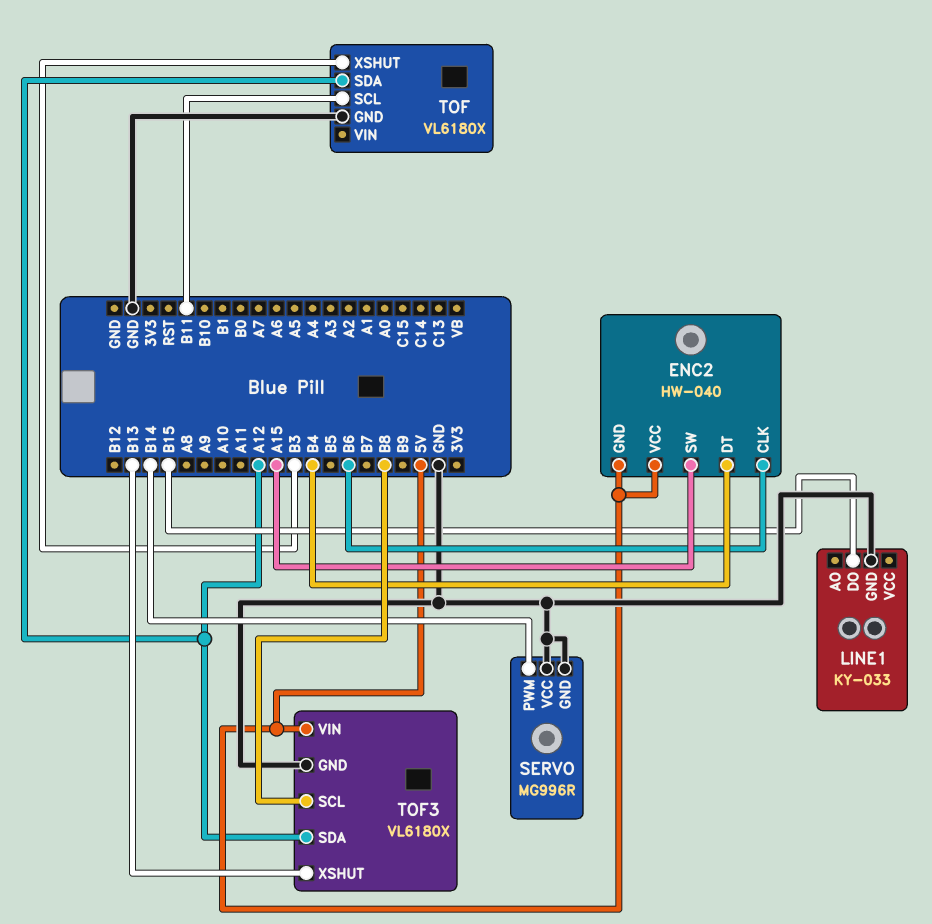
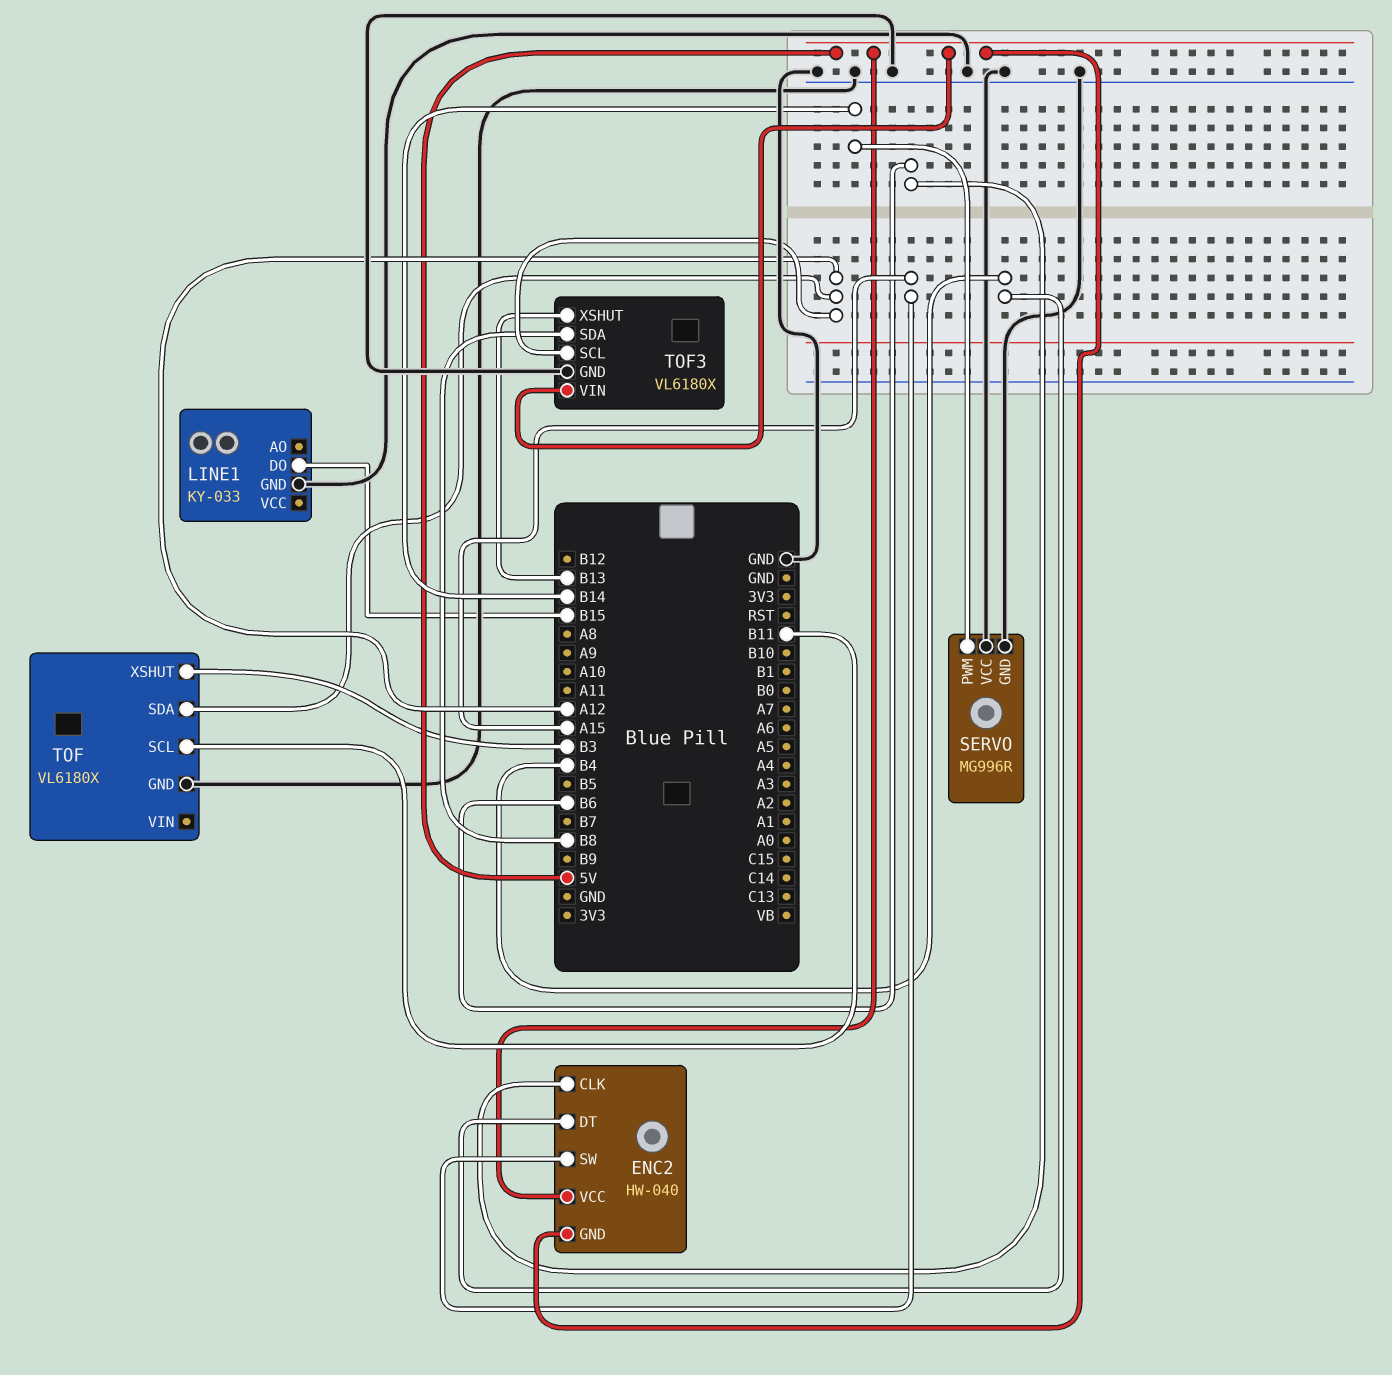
TOF3 pin SCL: B8 -> A12
TOF3 pin SDA: A12 -> B8

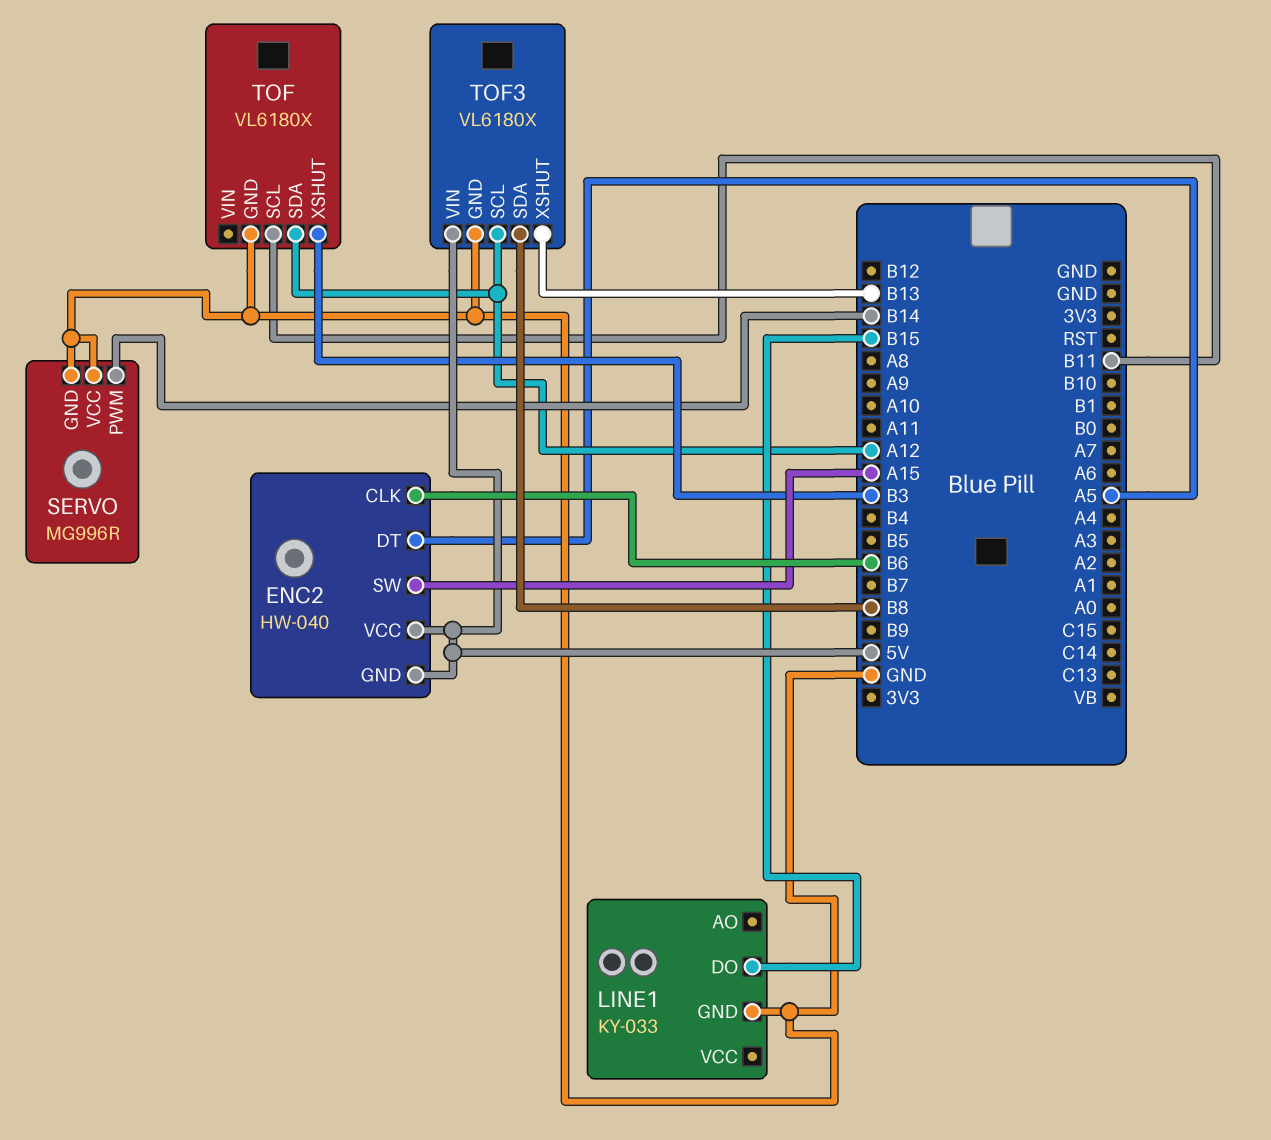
ENC2 pin DT: B4 -> A5

